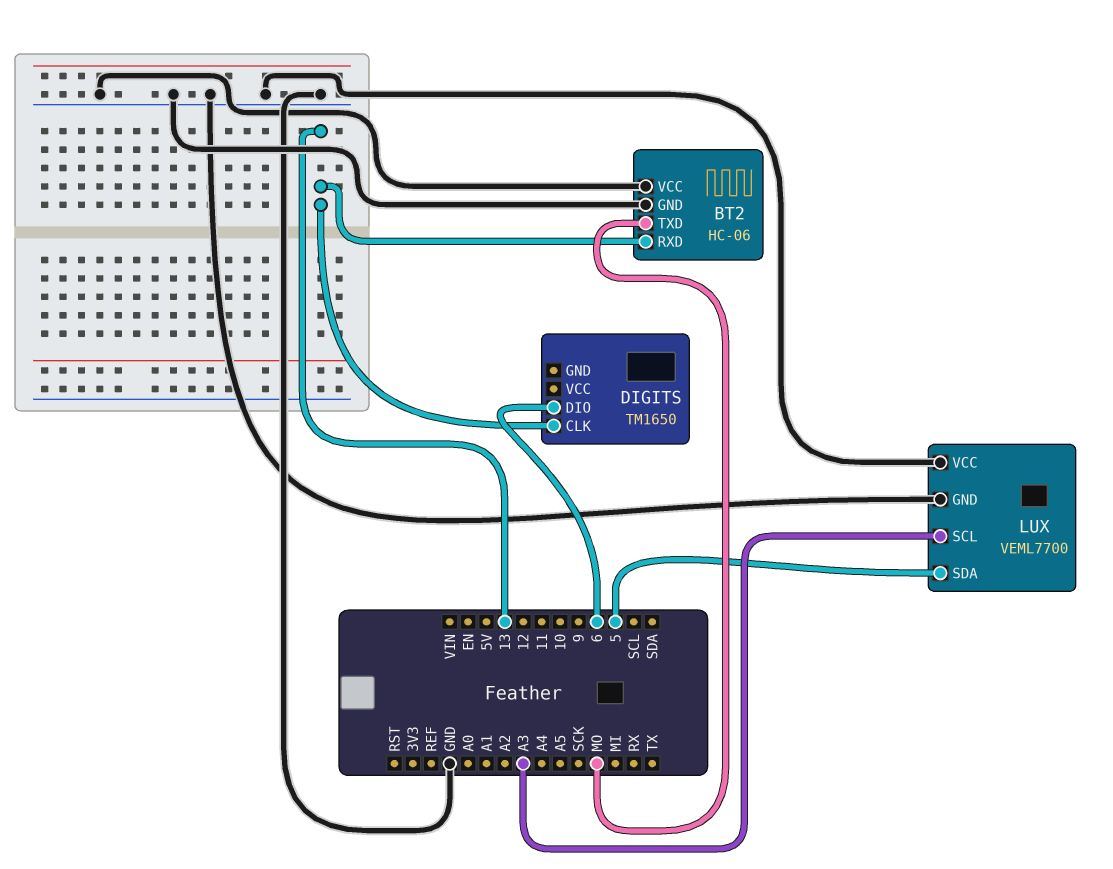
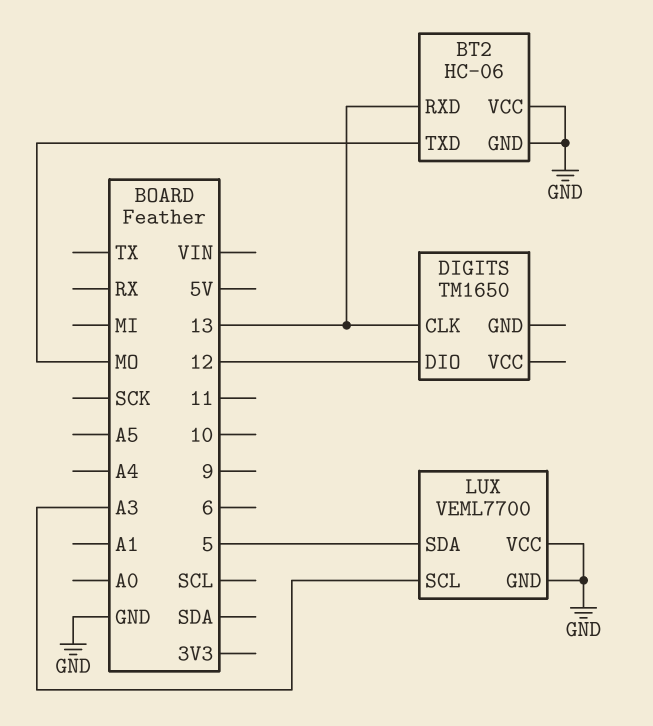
DIGITS pin DIO: 6 -> 12

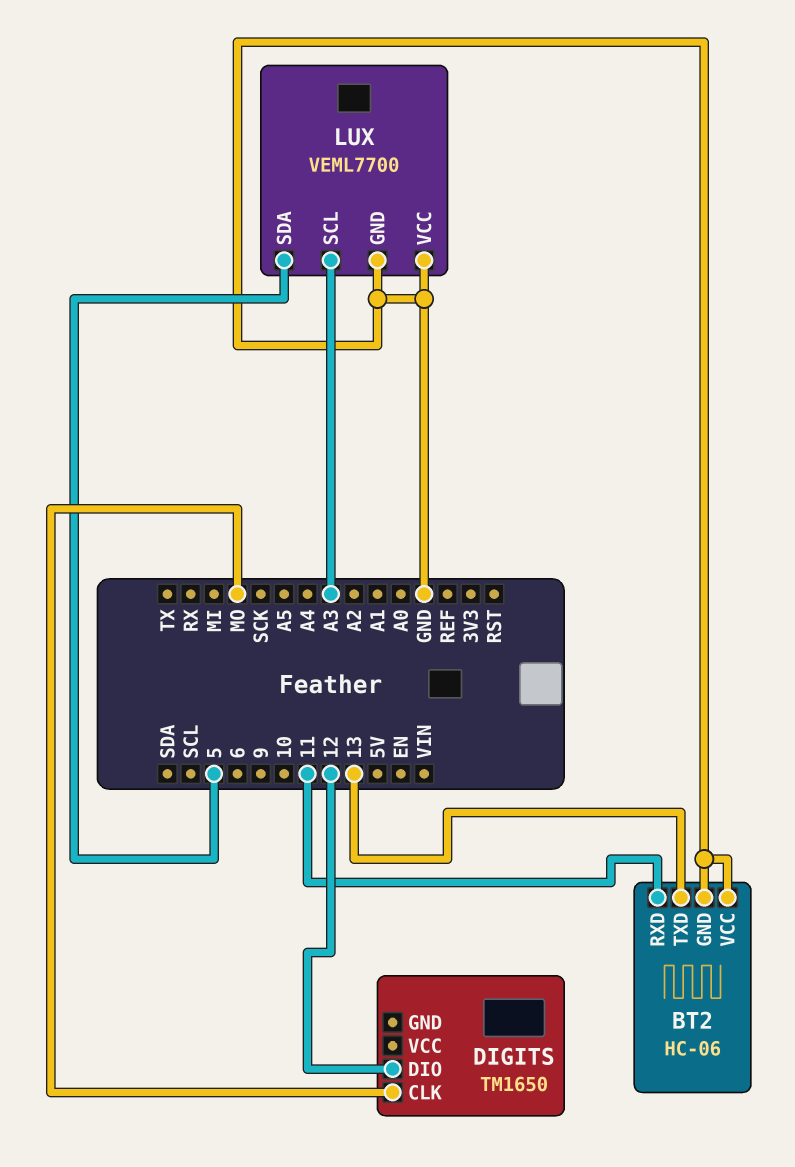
BT2 pin RXD: 13 -> 11
BT2 pin TXD: MO -> 13
DIGITS pin CLK: 13 -> MO

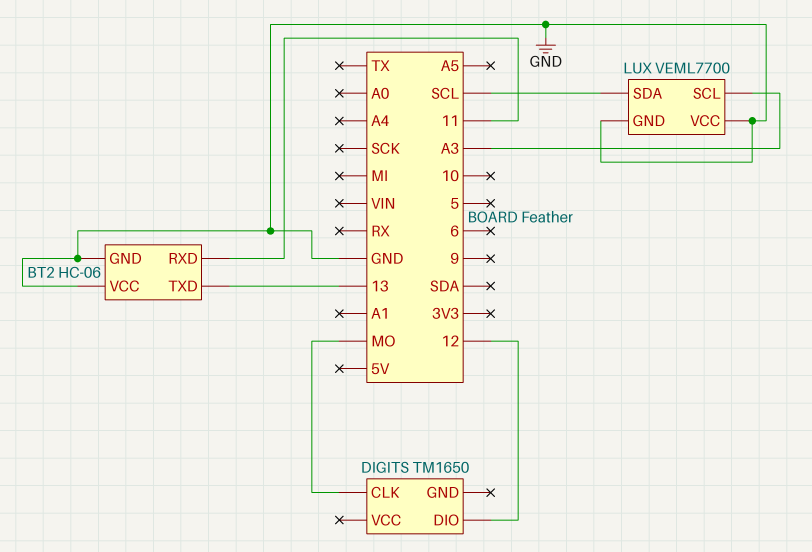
LUX pin SDA: 5 -> SCL

